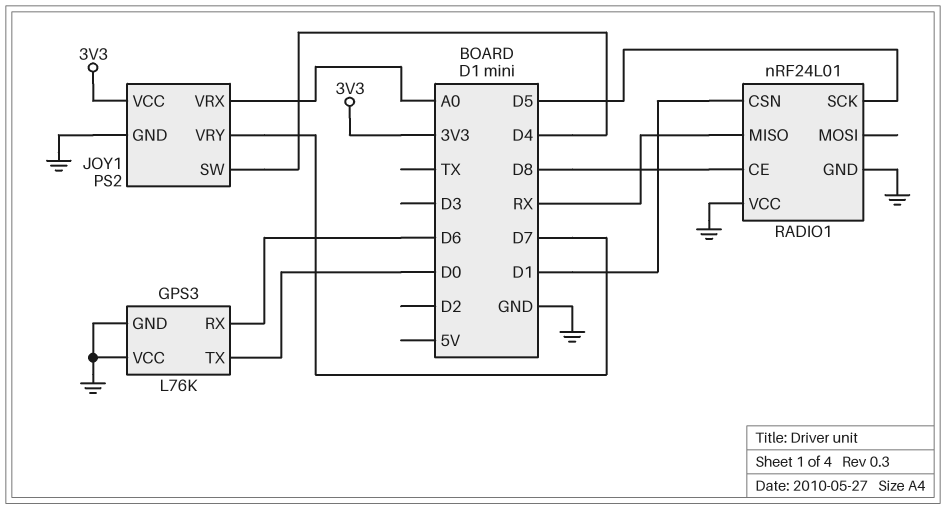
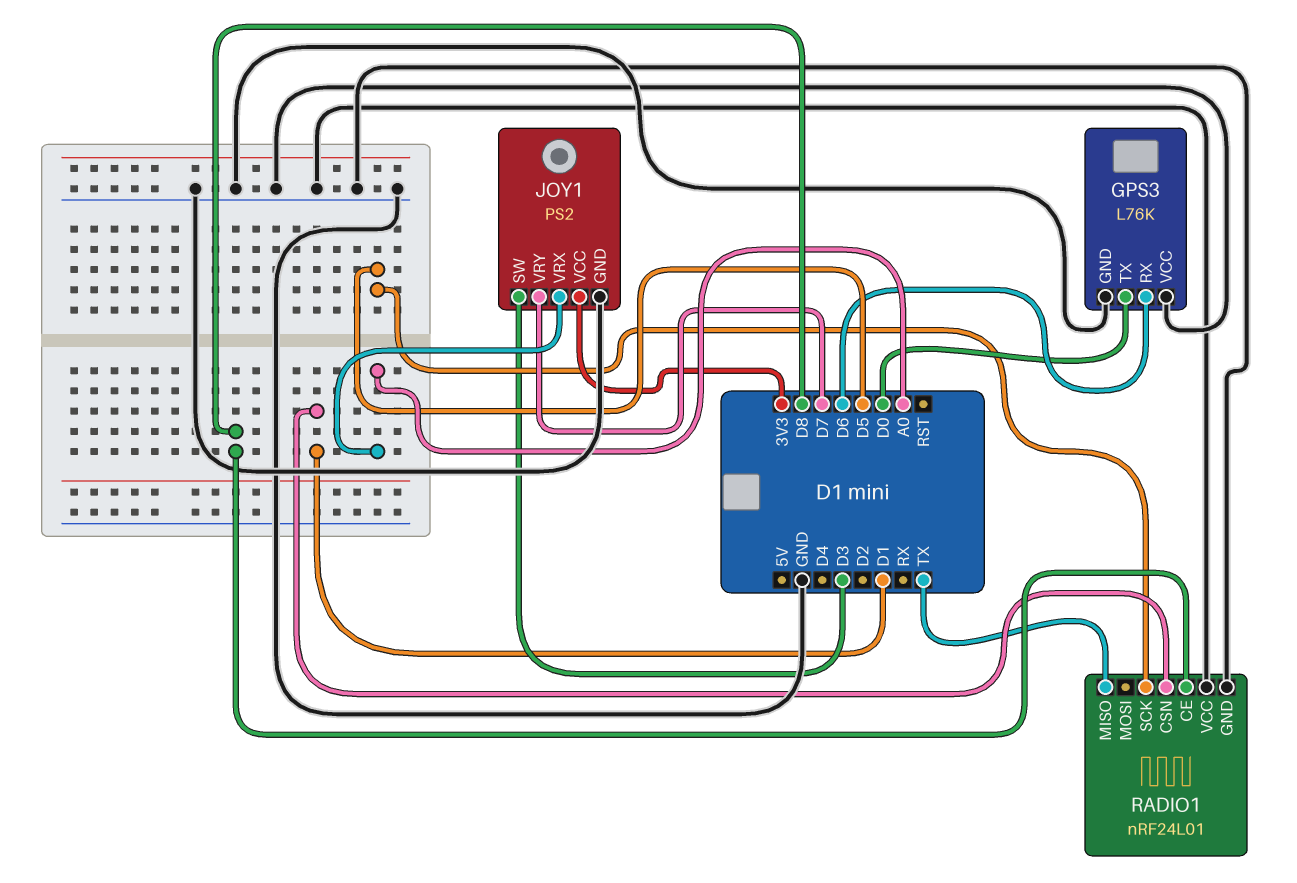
JOY1 pin SW: D4 -> D3
RADIO1 pin MISO: RX -> TX

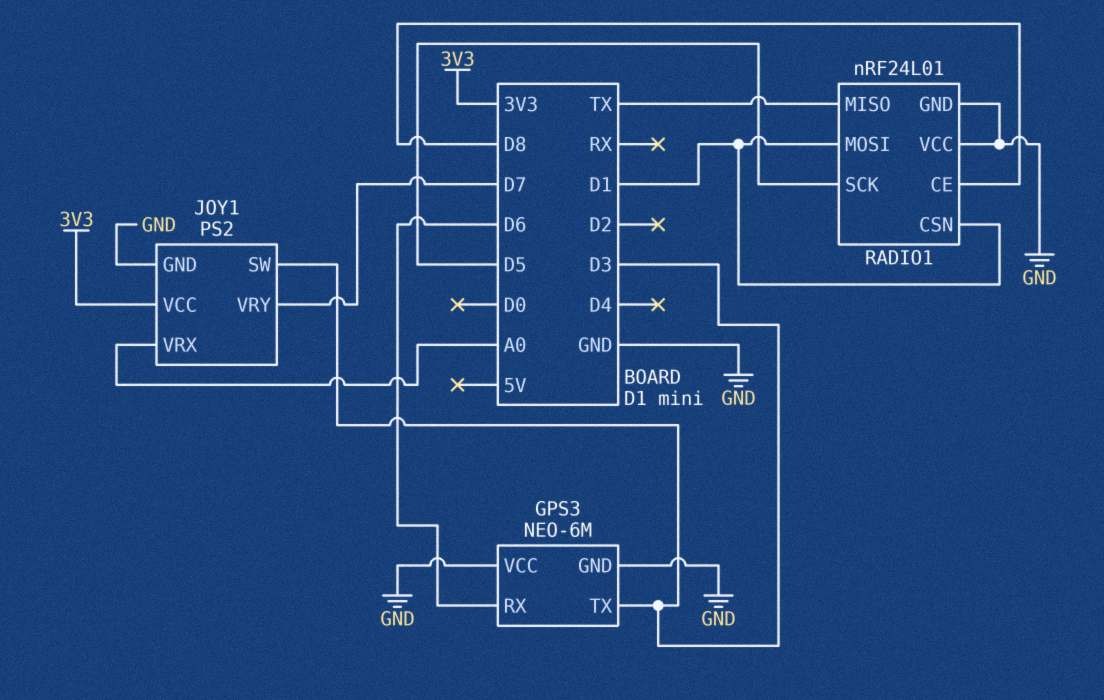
GPS3: L76K -> NEO-6M
GPS3 pin TX: D0 -> D3
RADIO1 pin MOSI: none -> D1

